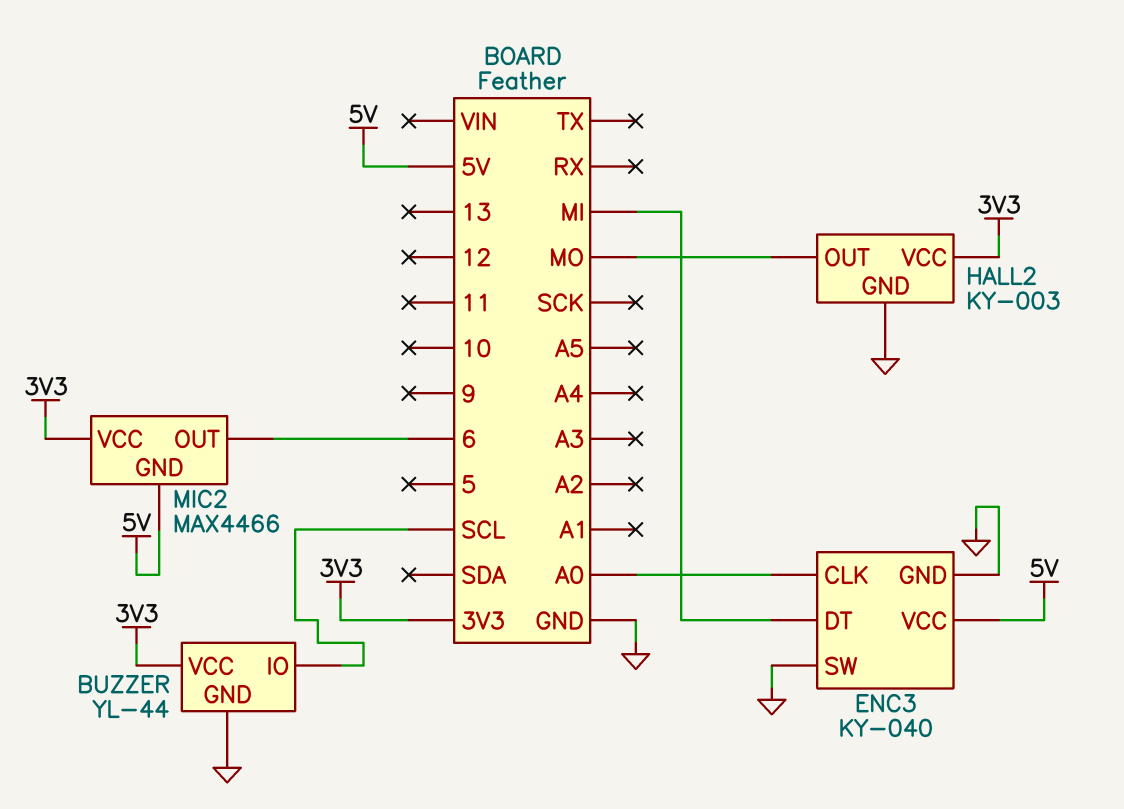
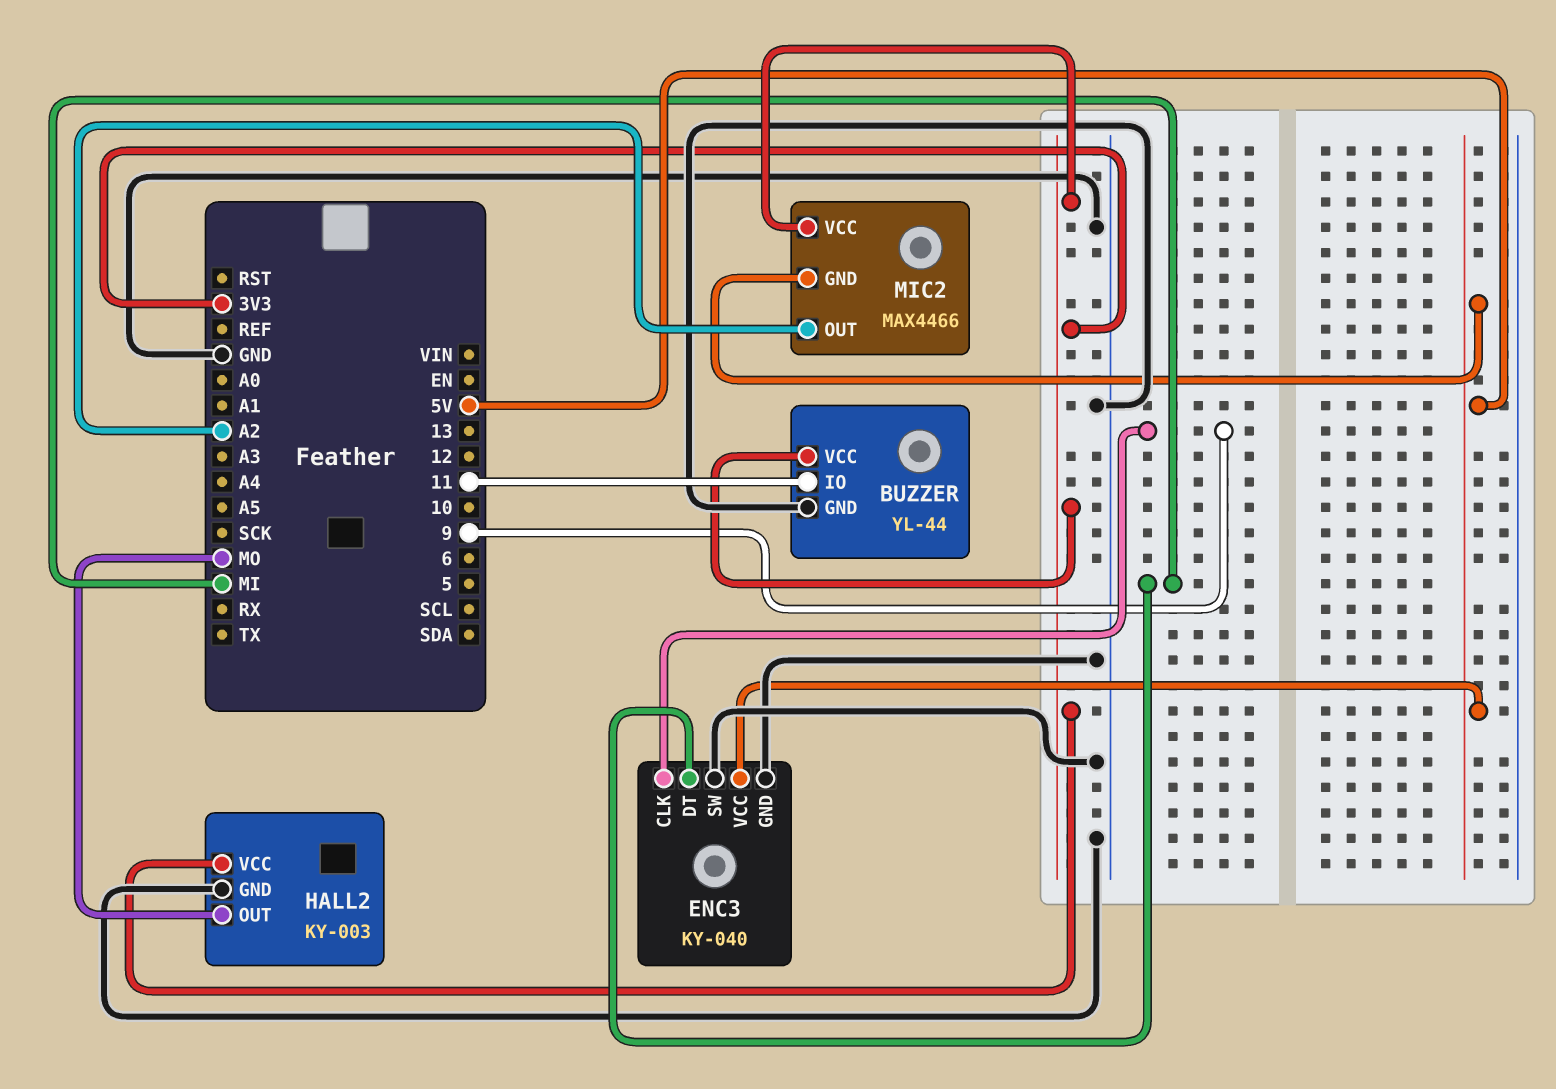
BUZZER pin IO: SCL -> 11
ENC3 pin CLK: A0 -> 9
MIC2 pin OUT: 6 -> A2

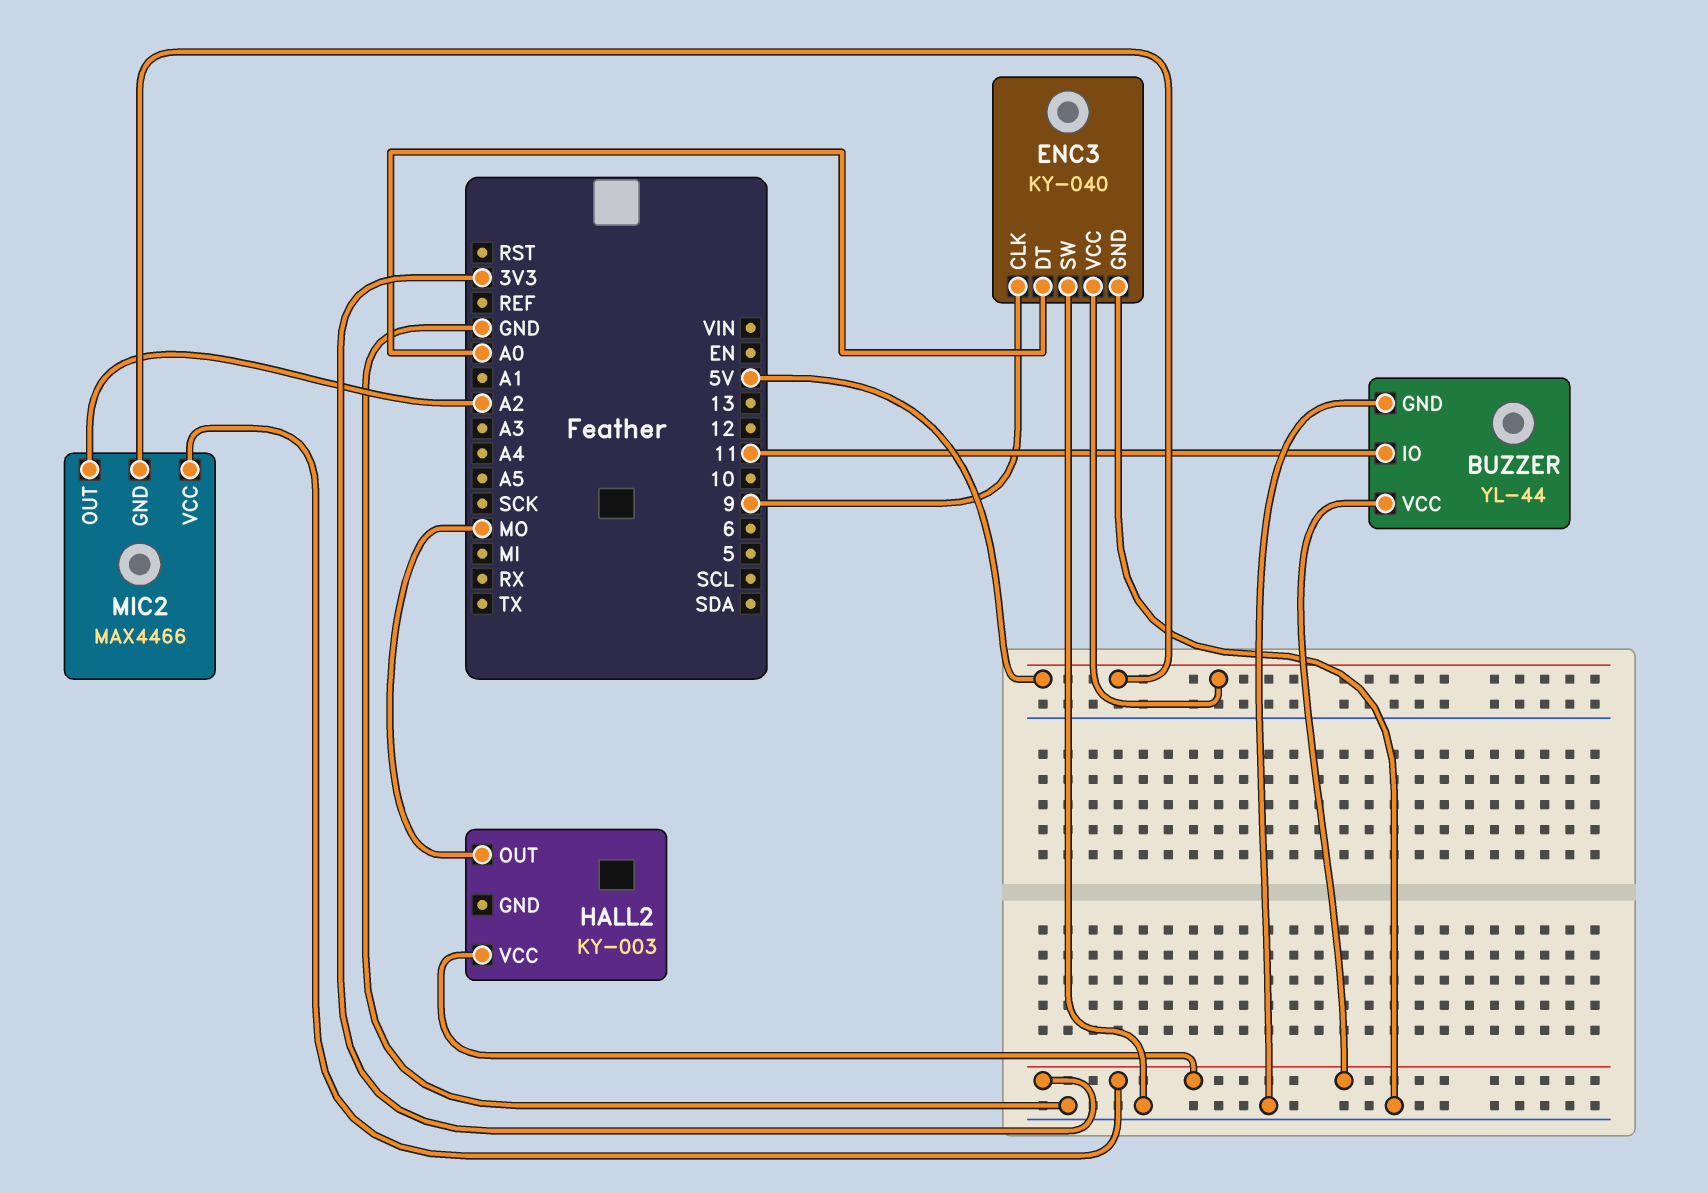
ENC3 pin DT: MI -> A0
HALL2 pin GND: GND -> none

